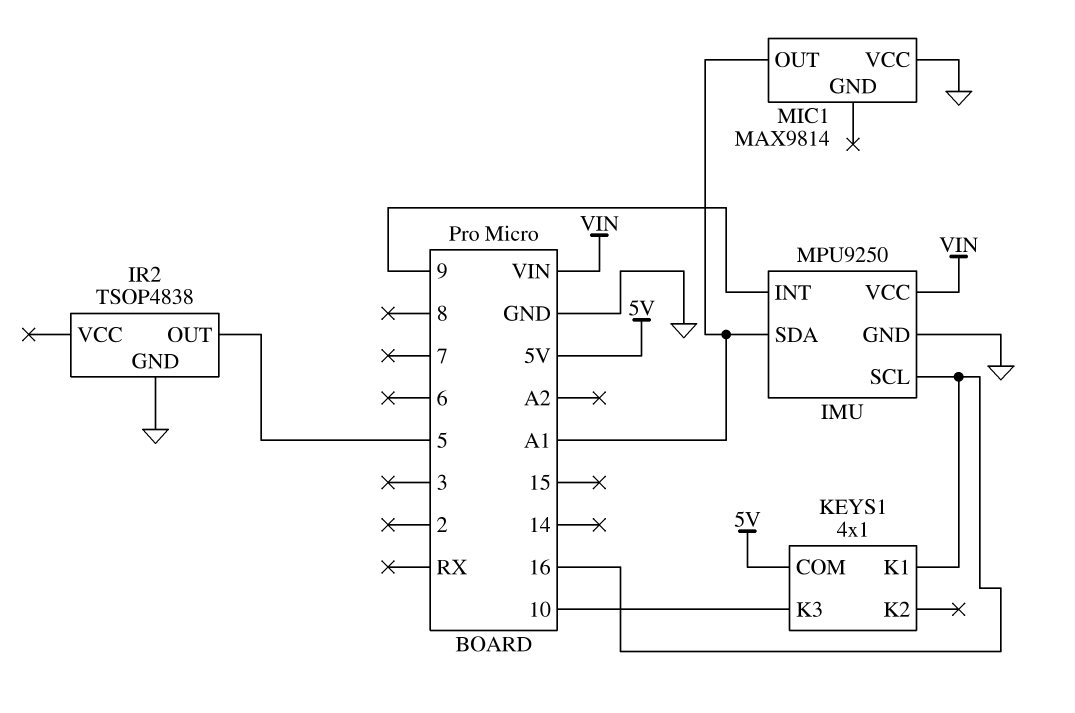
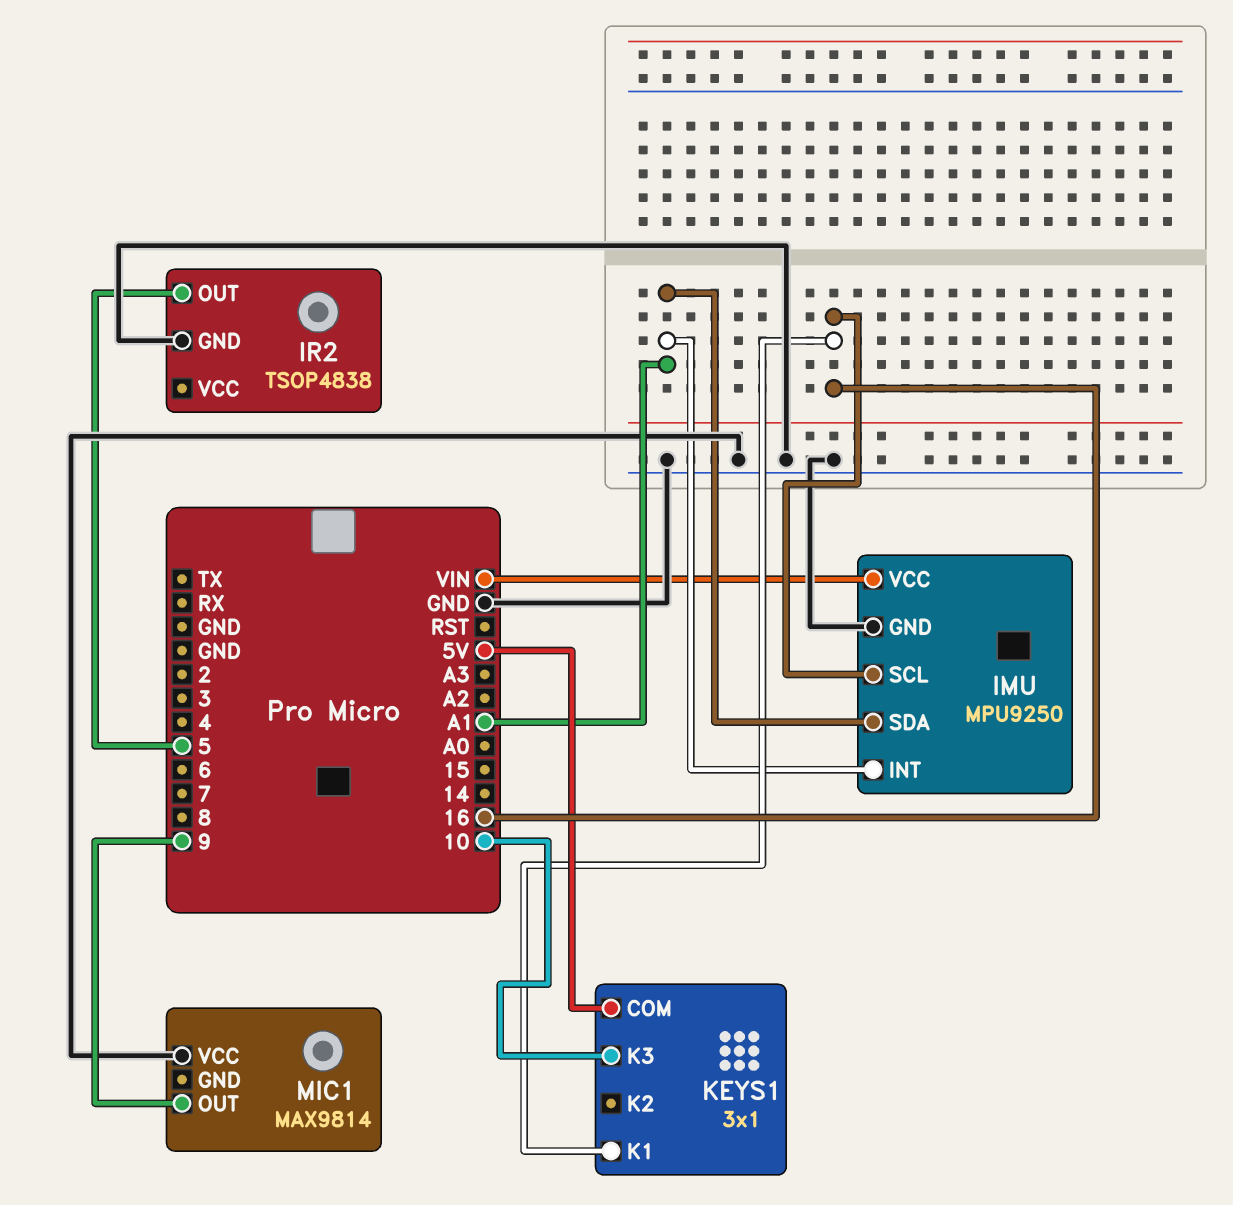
IMU pin INT: 9 -> A1
KEYS1: 4x1 -> 3x1
MIC1 pin OUT: A1 -> 9

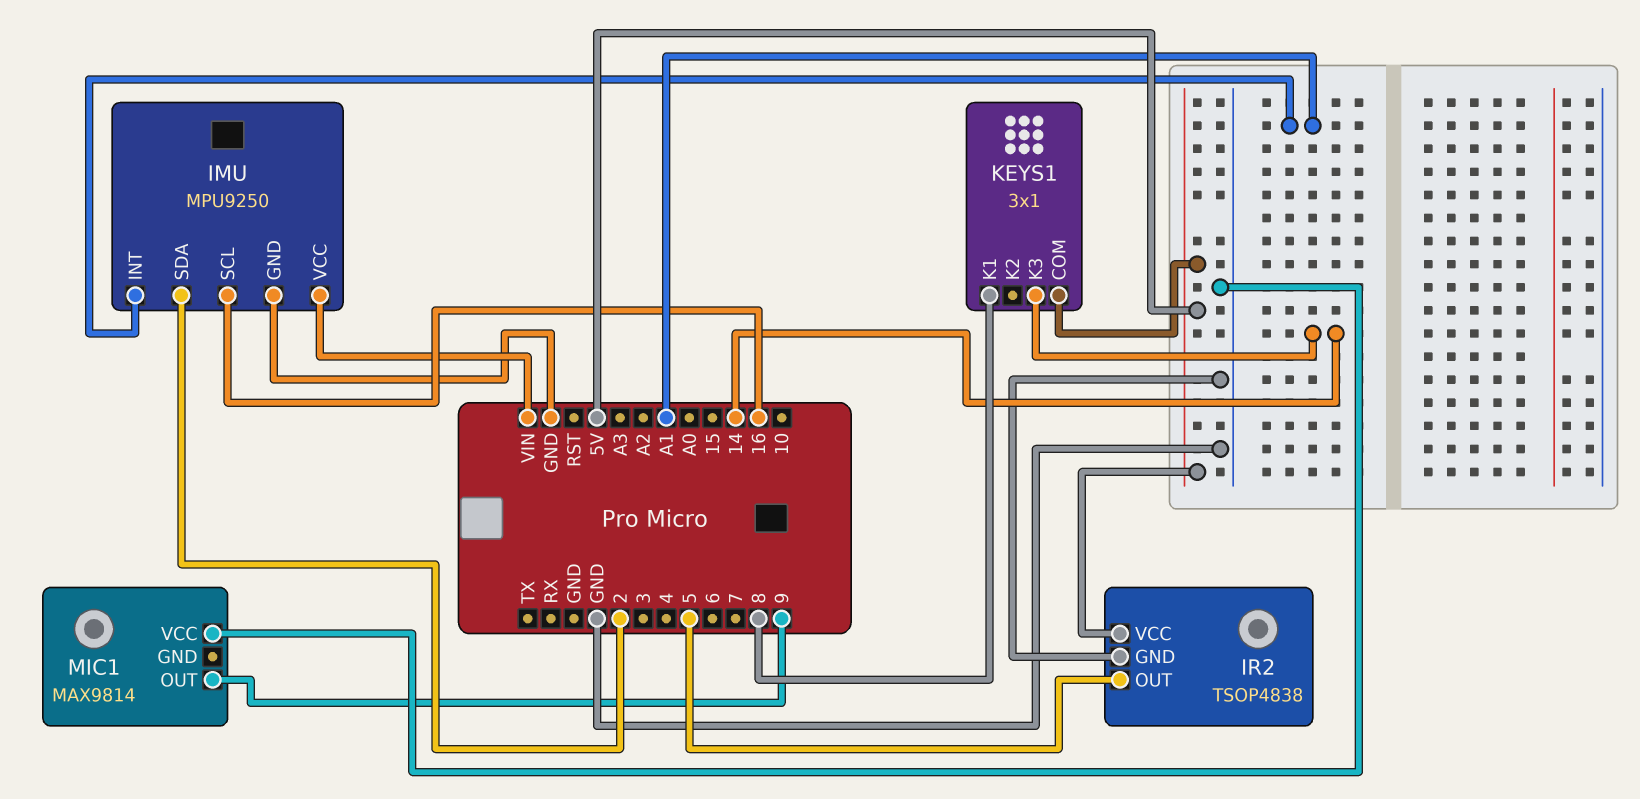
IMU pin SDA: A1 -> 2
IR2 pin VCC: none -> 5V
KEYS1 pin K1: 16 -> 8
KEYS1 pin K3: 10 -> 14

